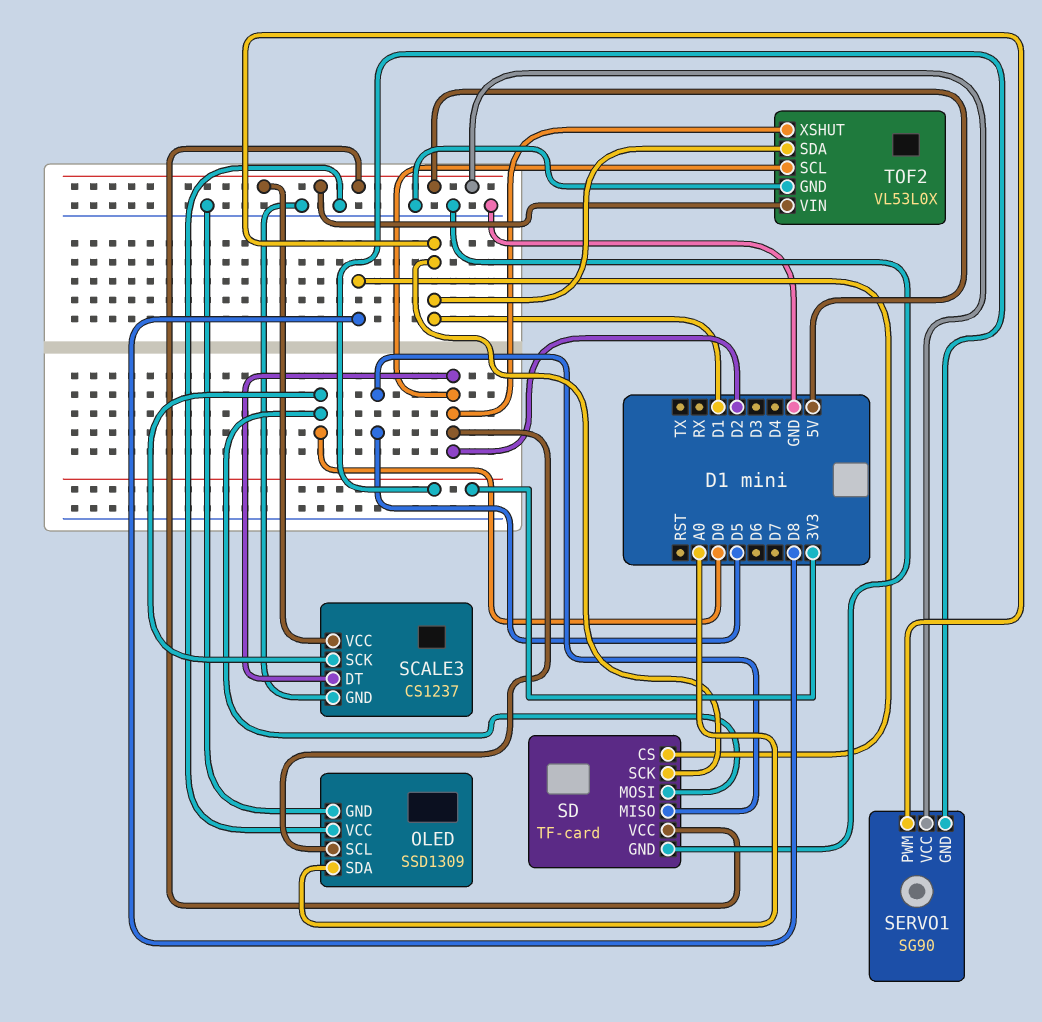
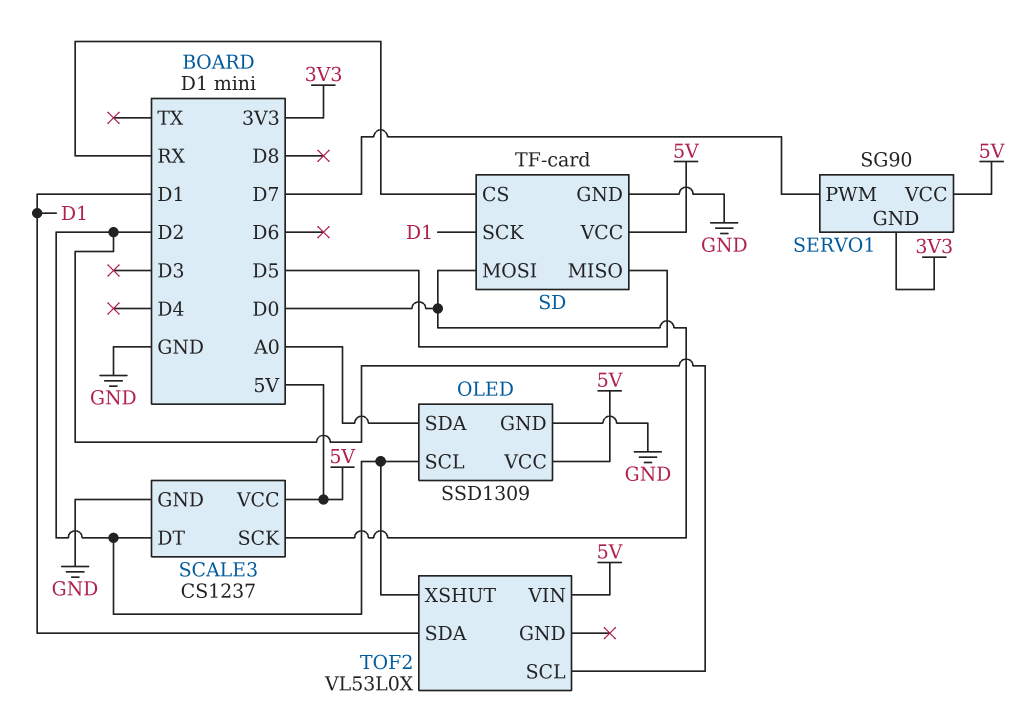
OLED pin VCC: GND -> 5V
SD pin CS: D8 -> RX
SERVO1 pin PWM: D1 -> D7
TOF2 pin GND: GND -> none

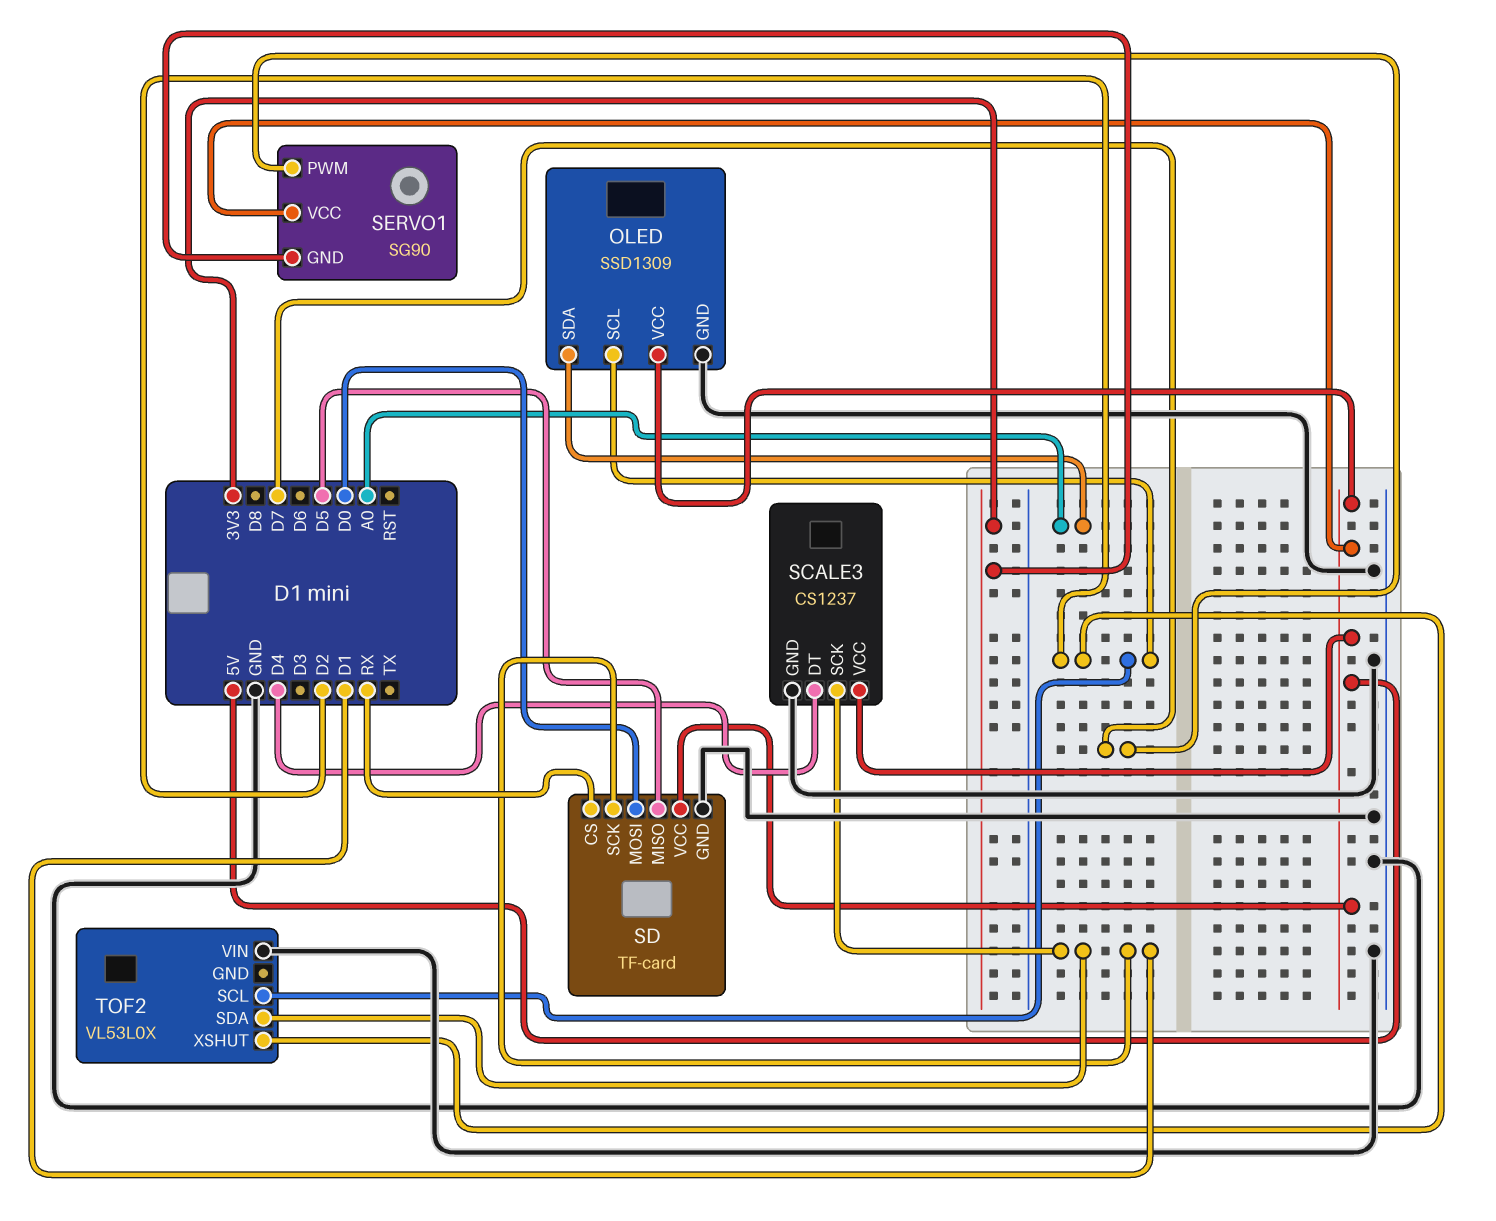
SCALE3 pin DT: D2 -> D4
SCALE3 pin SCK: D0 -> D1
TOF2 pin VIN: 5V -> GND

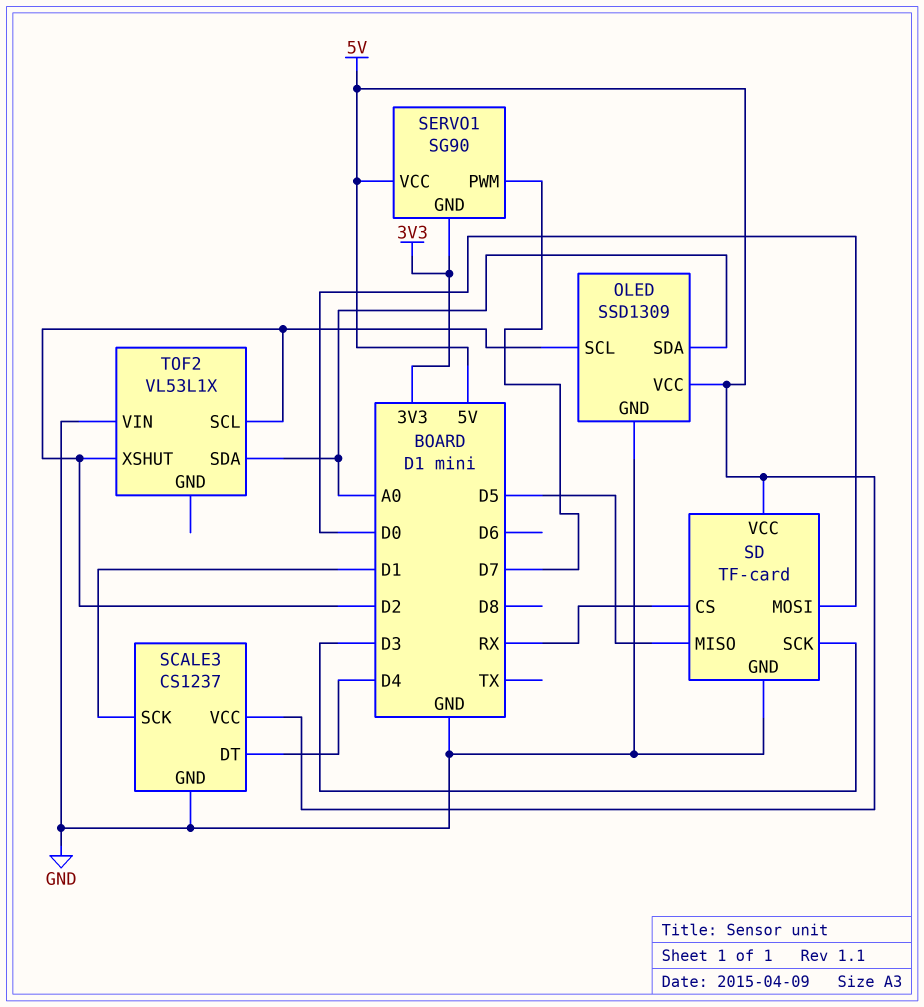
SD pin SCK: D1 -> D3
TOF2: VL53L0X -> VL53L1X
TOF2 pin SDA: D1 -> A0

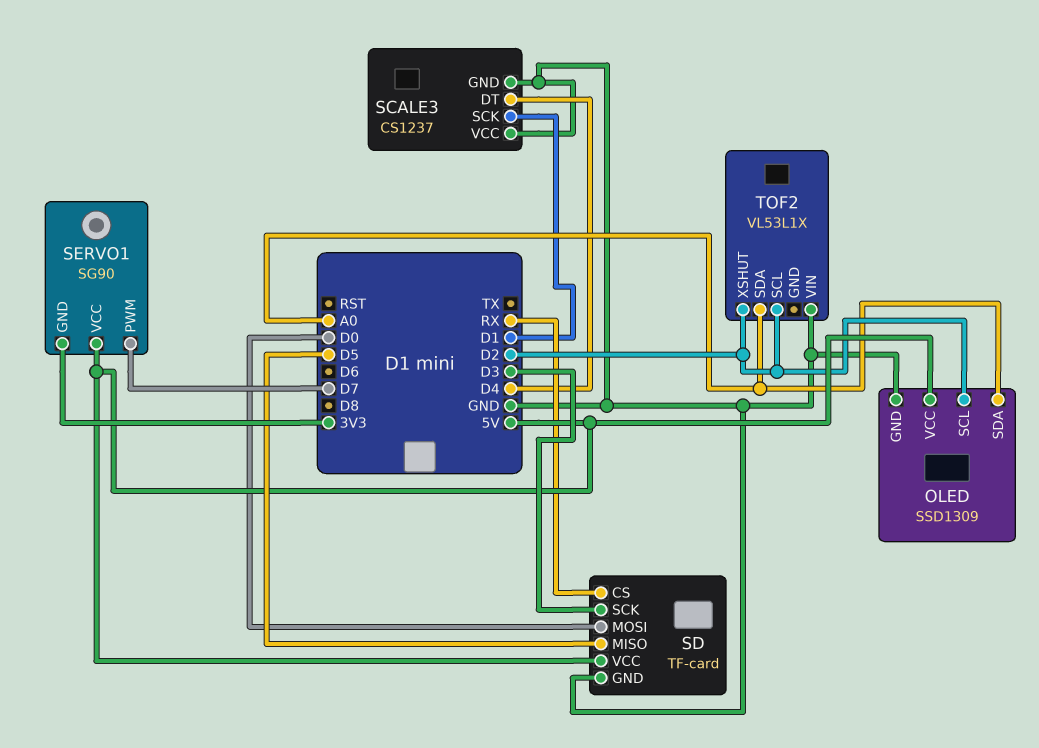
SCALE3 pin VCC: 5V -> GND

